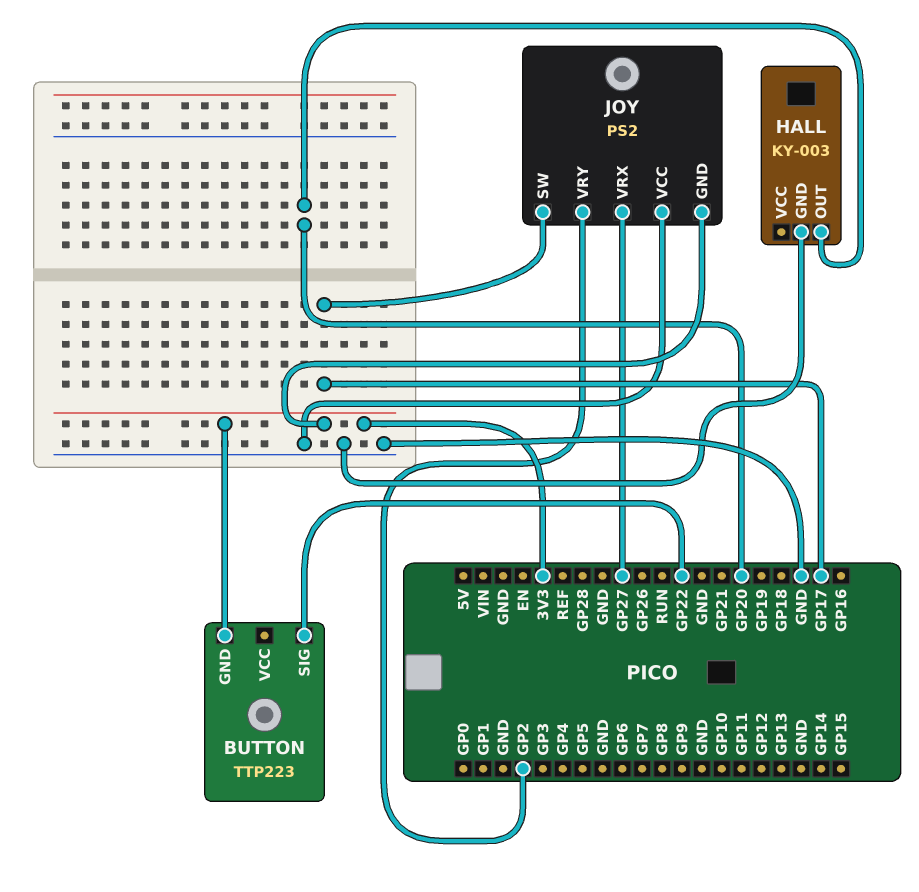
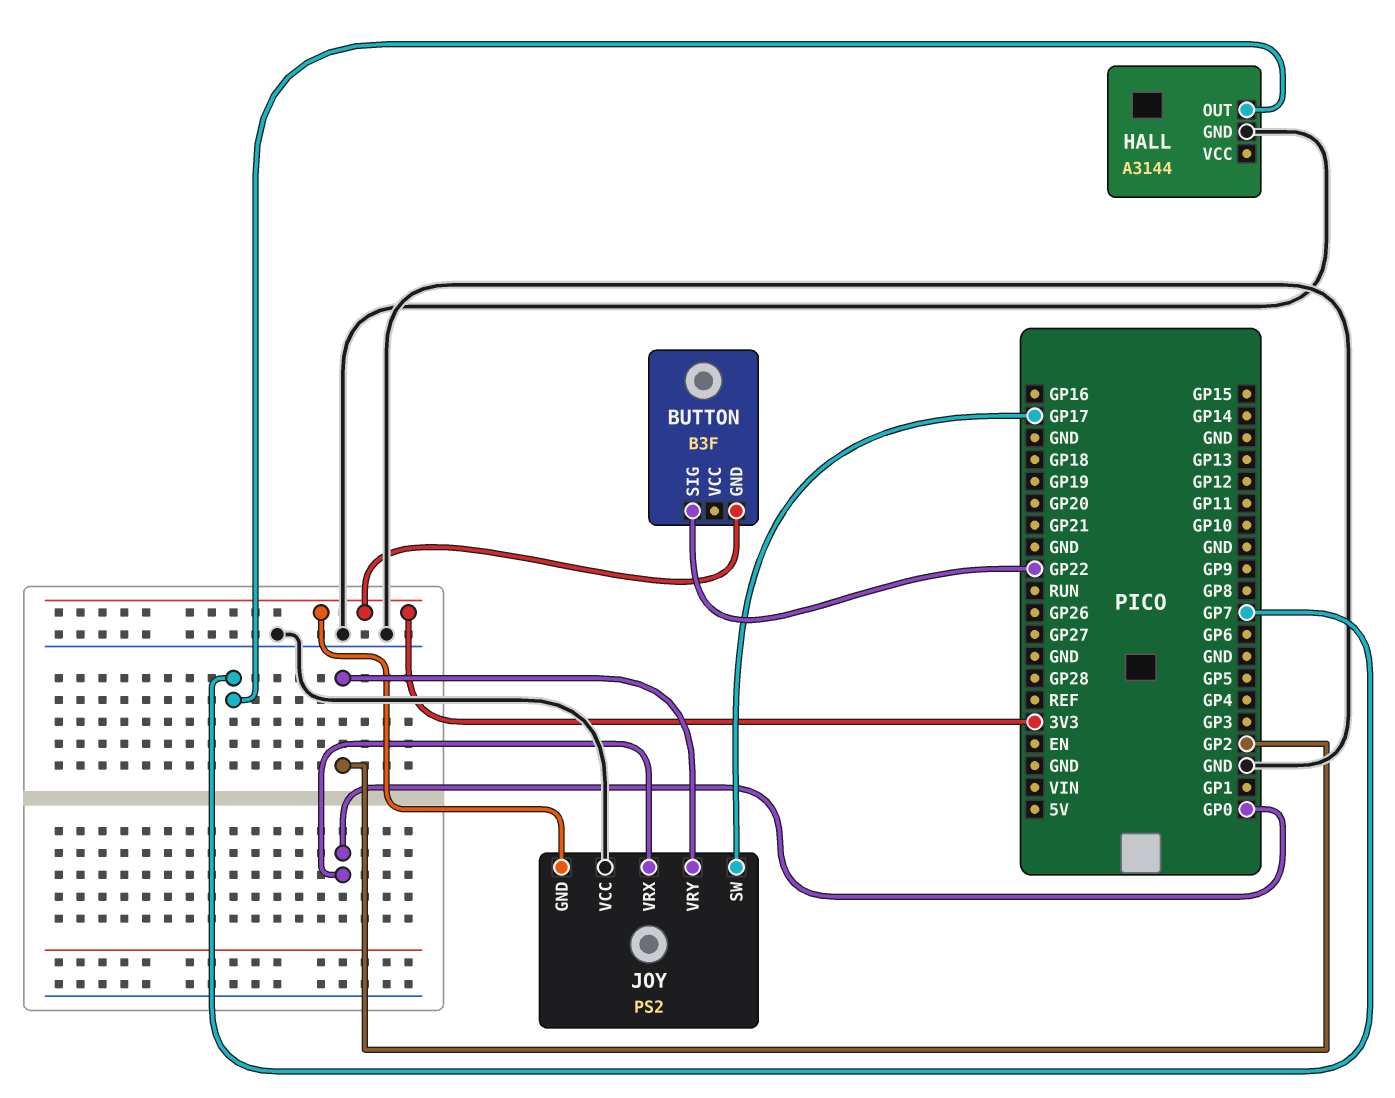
BUTTON: TTP223 -> B3F
HALL: KY-003 -> A3144
HALL pin OUT: GP20 -> GP7
JOY pin VRX: GP27 -> GP0

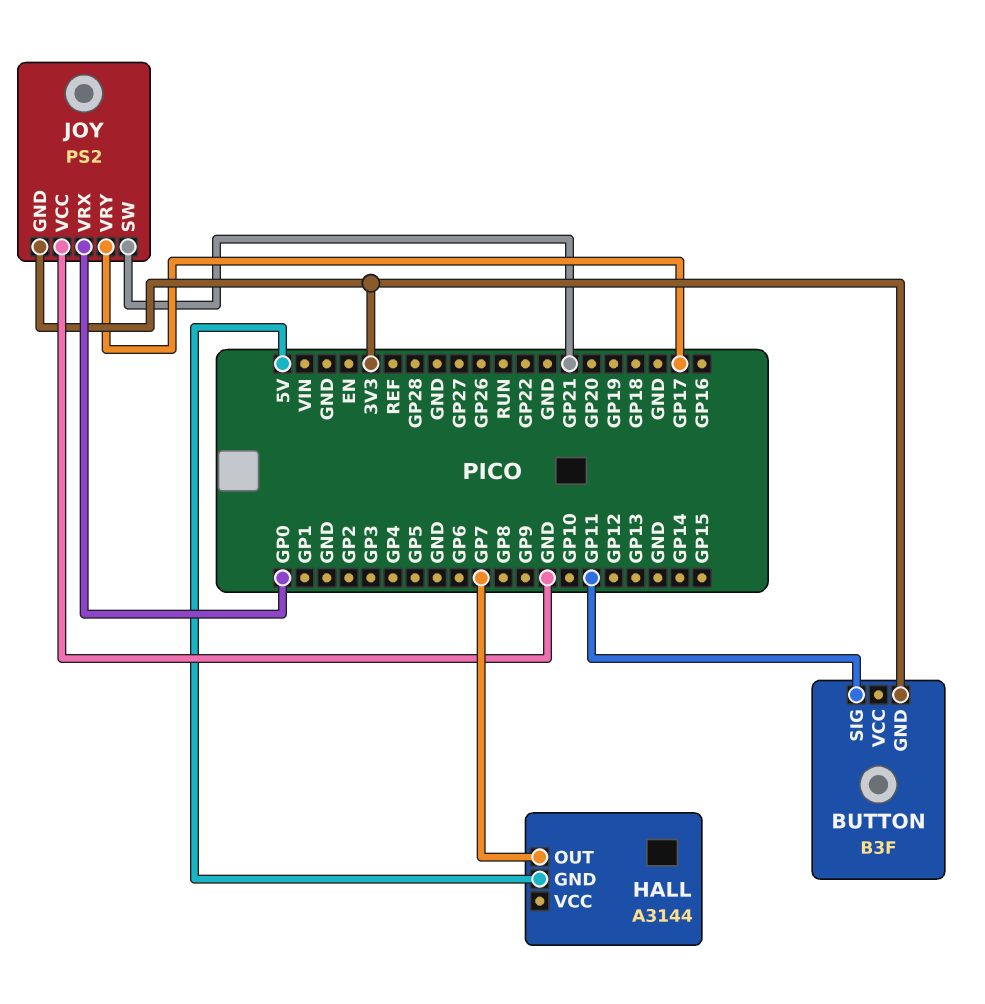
BUTTON pin SIG: GP22 -> GP11
HALL pin GND: GND -> 5V
JOY pin SW: GP17 -> GP21
JOY pin VRY: GP2 -> GP17

